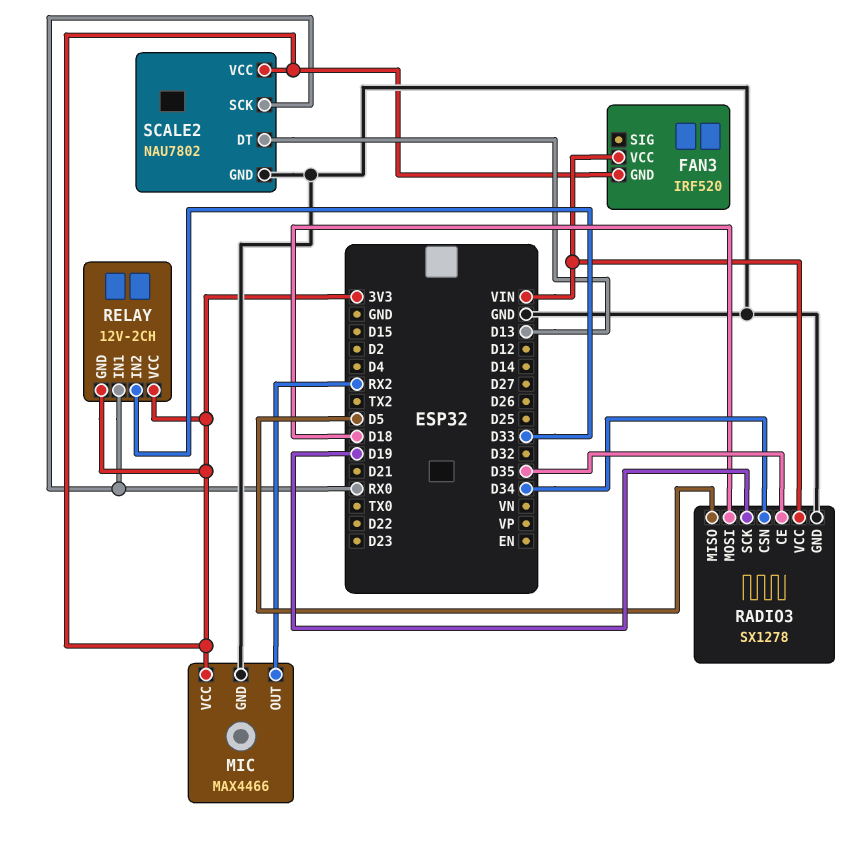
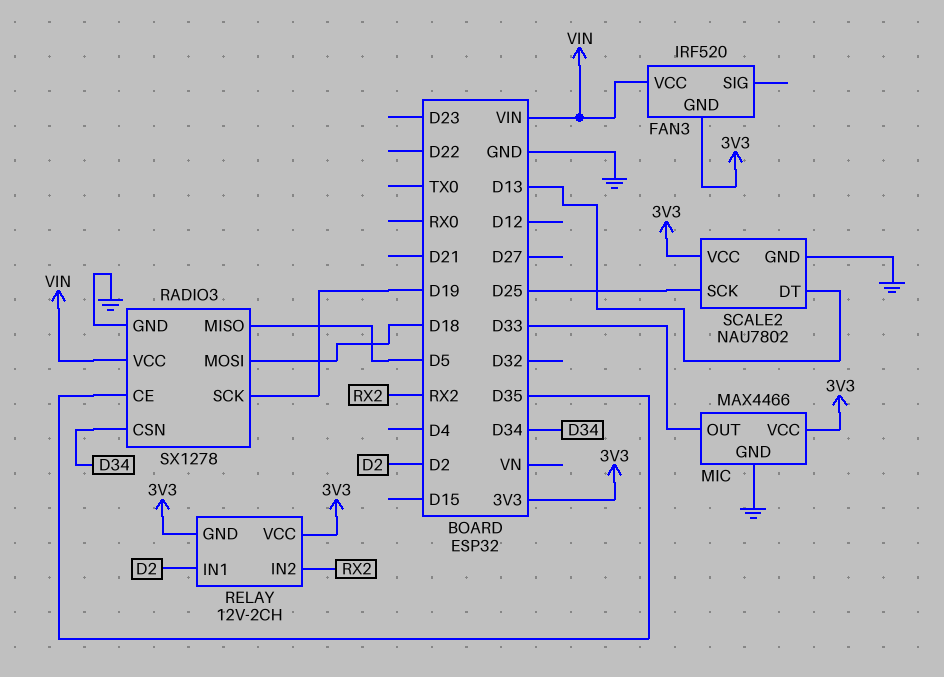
MIC pin OUT: RX2 -> D33
RELAY pin IN1: RX0 -> D2
RELAY pin IN2: D33 -> RX2
SCALE2 pin SCK: RX0 -> D25

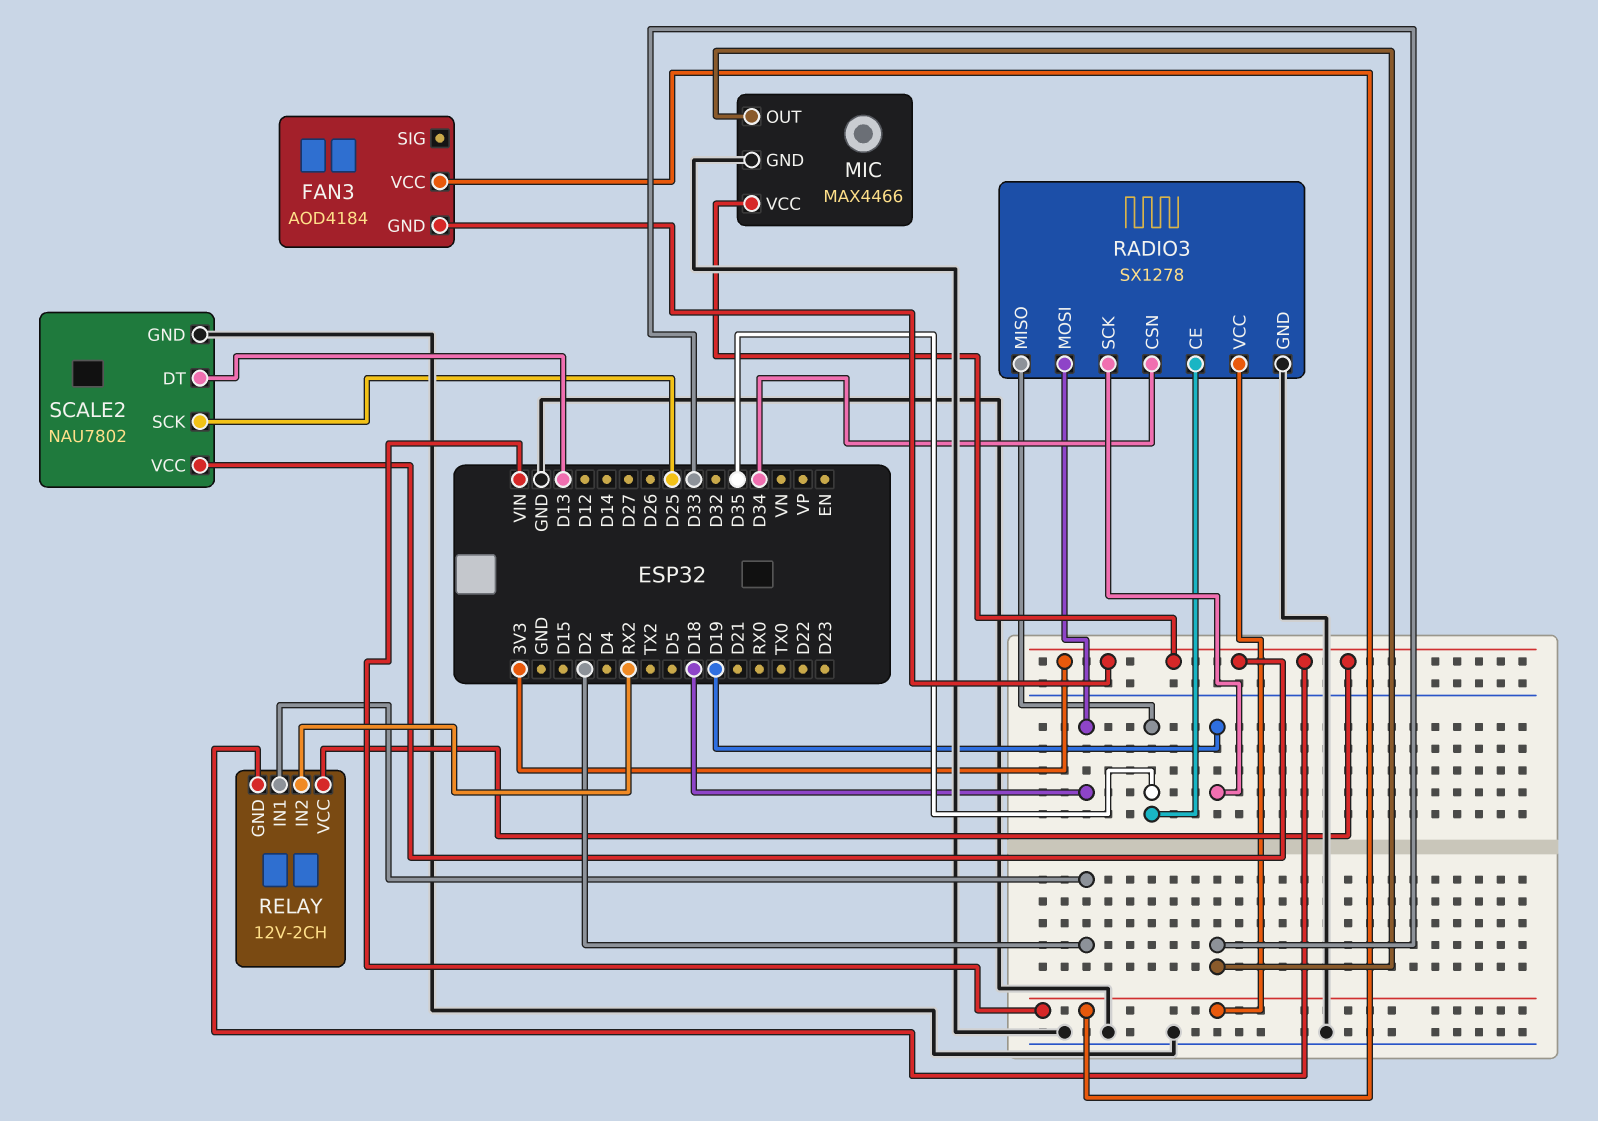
FAN3: IRF520 -> AOD4184
RADIO3 pin MISO: D5 -> D35

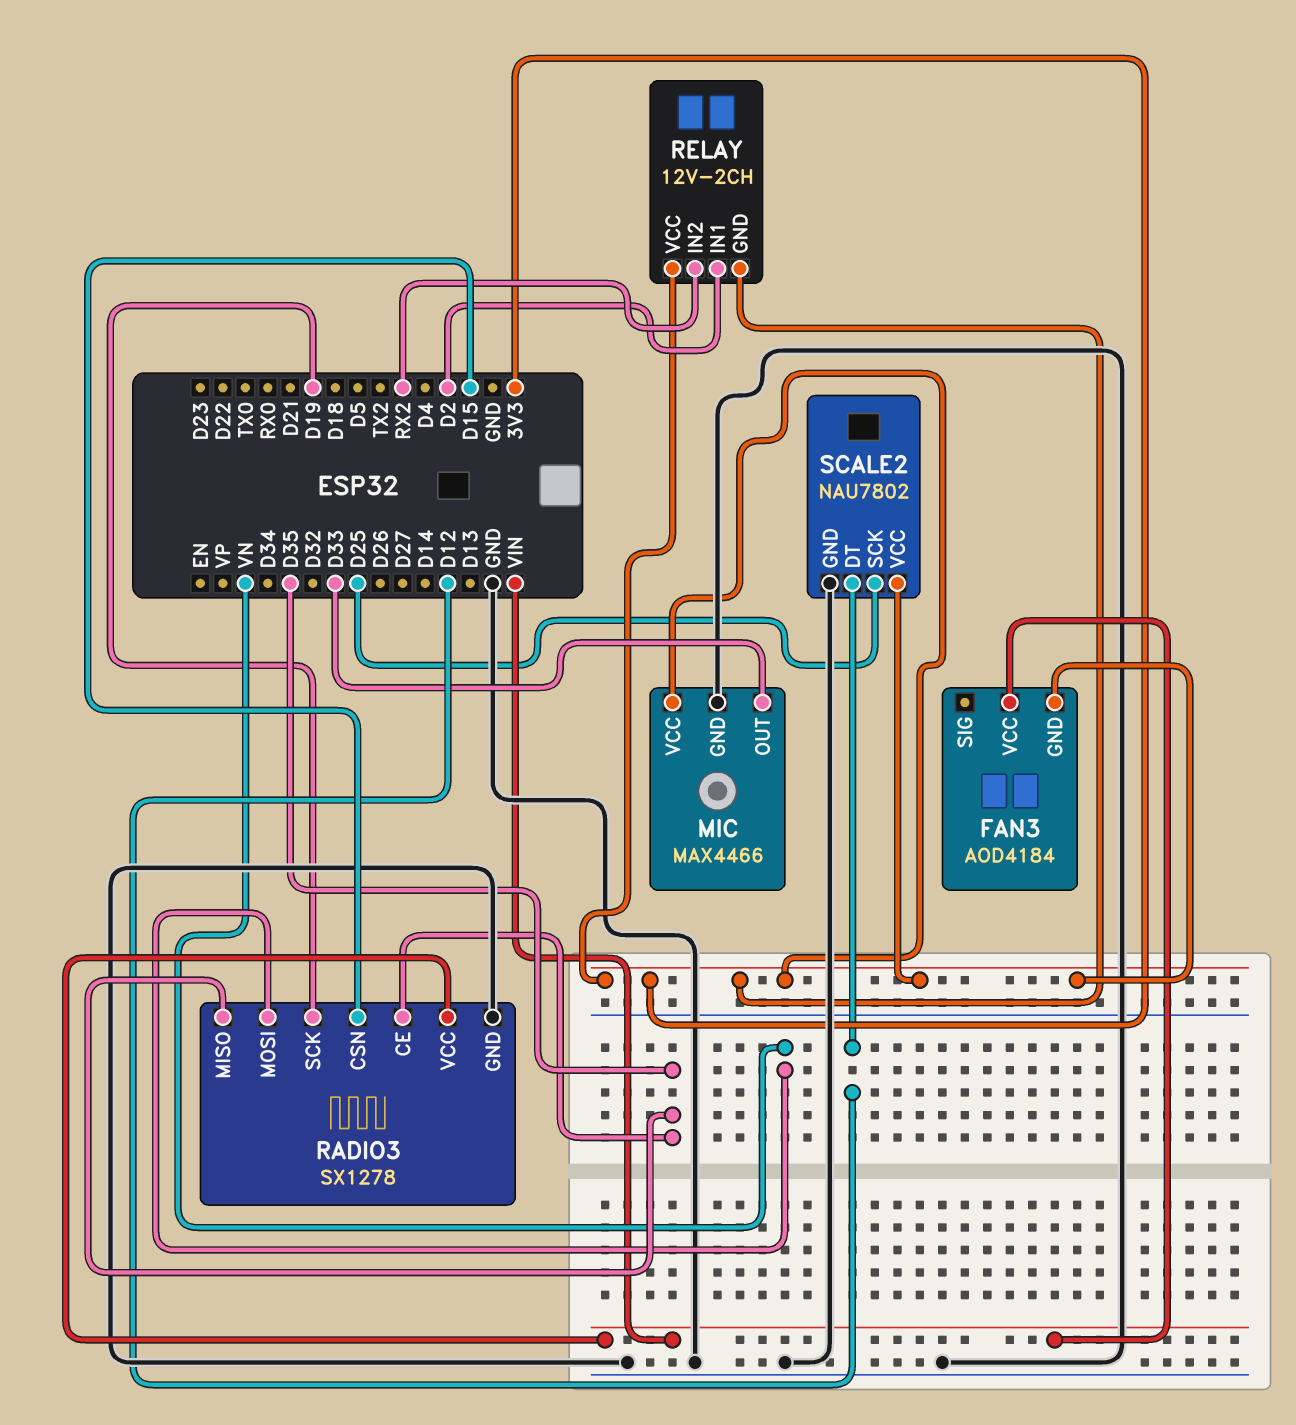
RADIO3 pin CSN: D34 -> D15
RADIO3 pin MOSI: D18 -> VN
SCALE2 pin DT: D13 -> D12

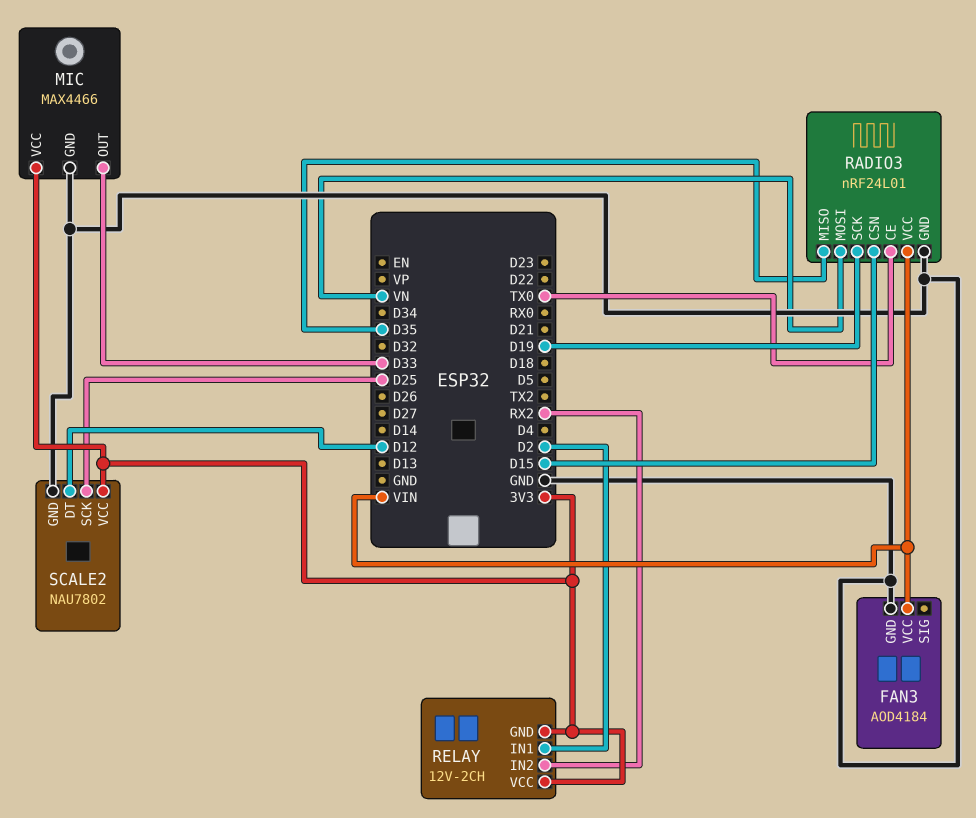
FAN3 pin GND: 3V3 -> GND
RADIO3: SX1278 -> nRF24L01
RADIO3 pin CE: D35 -> TX0

